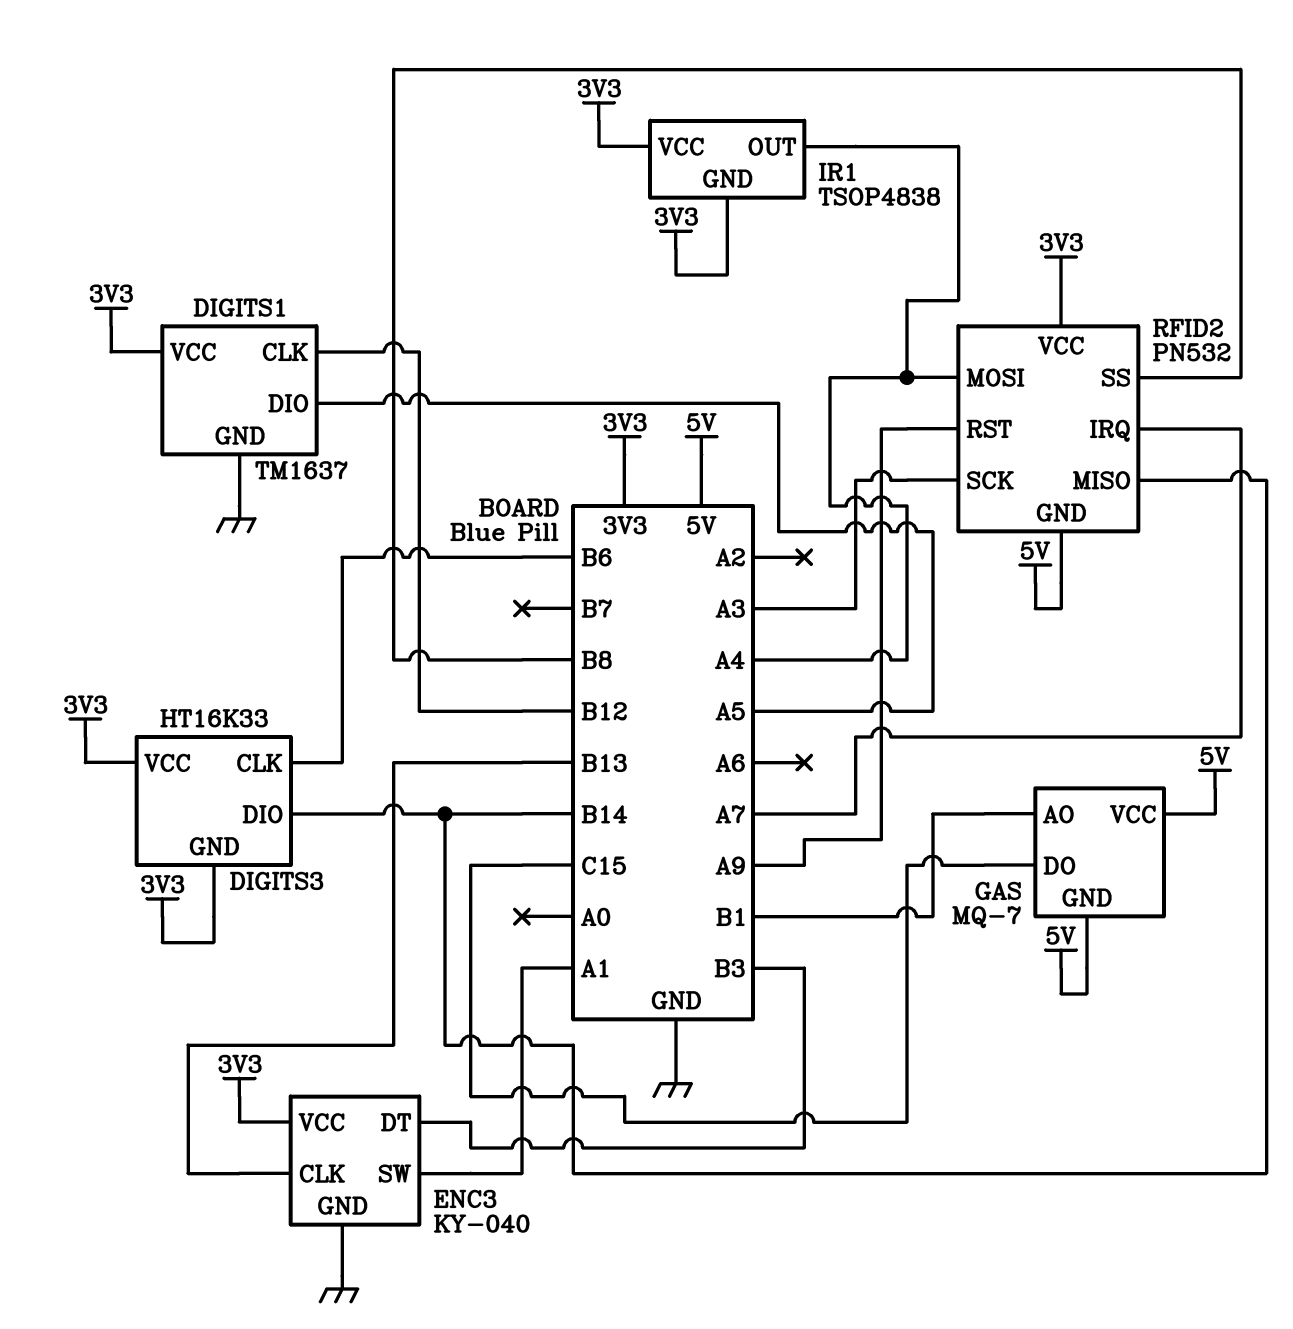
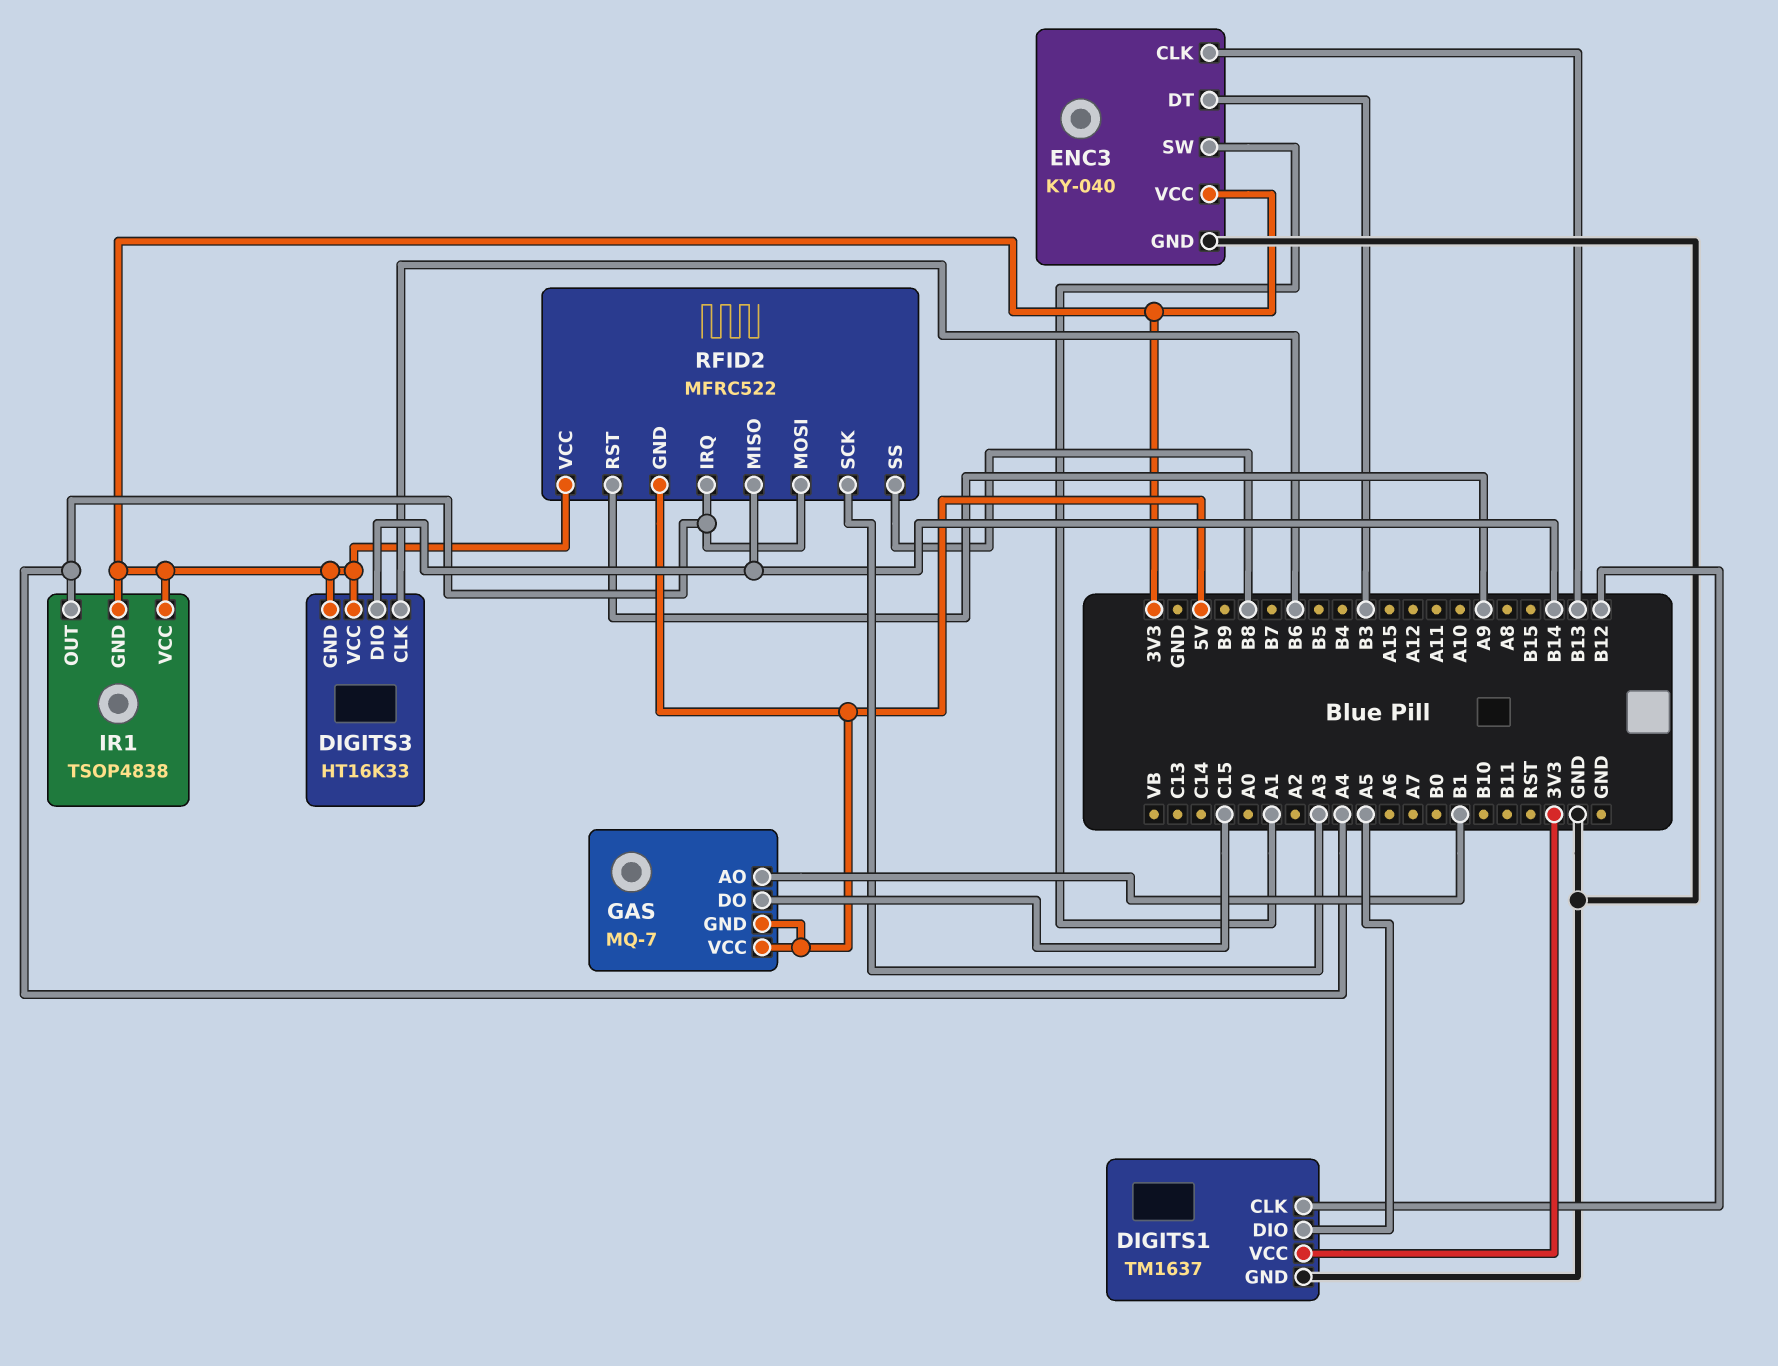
RFID2: PN532 -> MFRC522
RFID2 pin IRQ: A7 -> A4

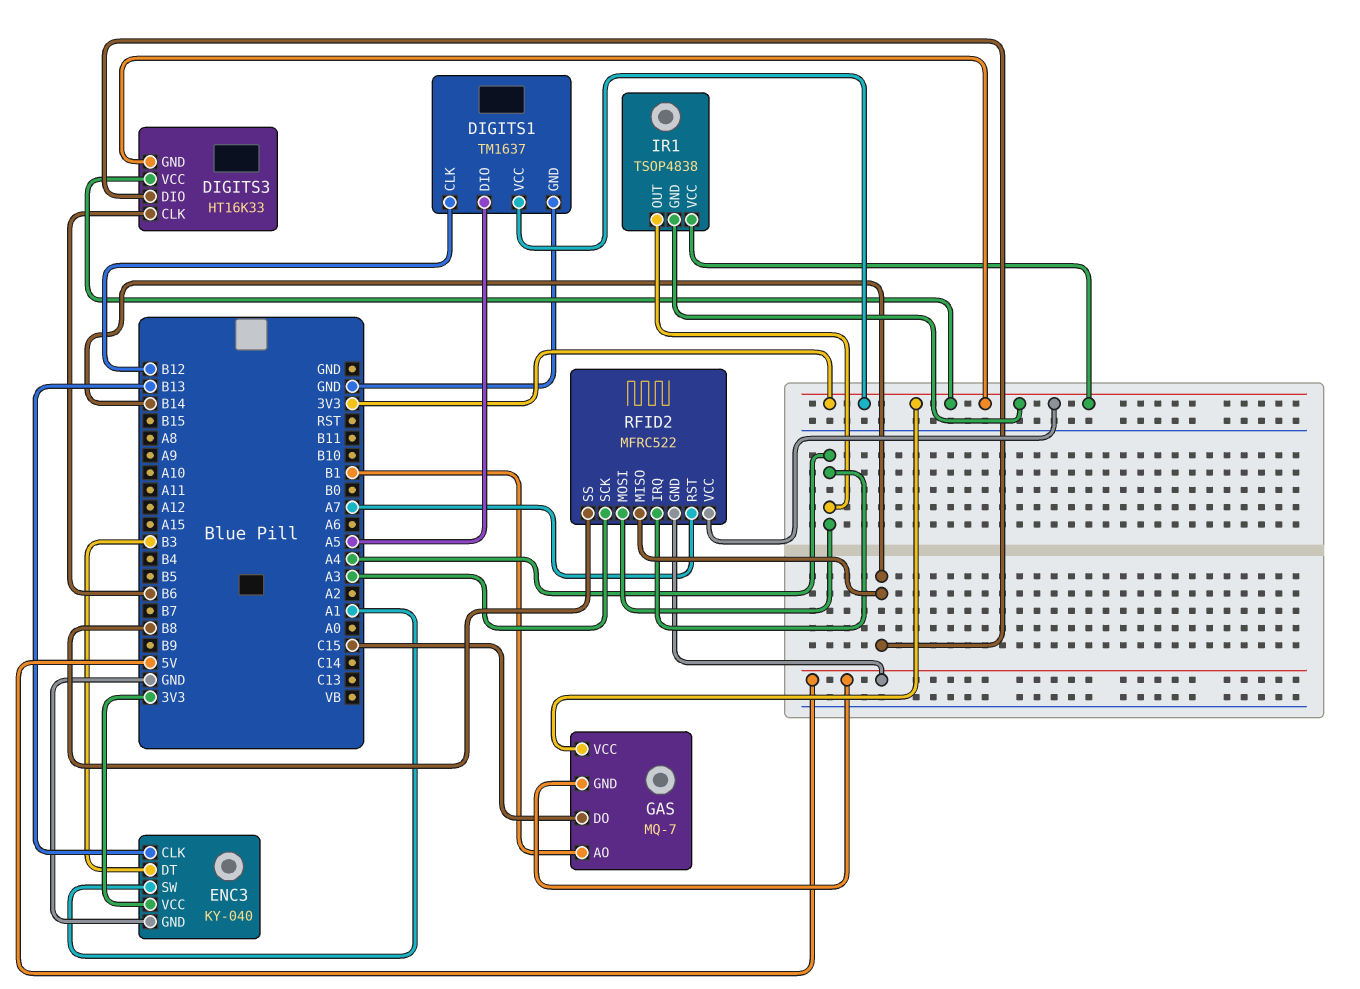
GAS pin VCC: 5V -> 3V3
RFID2 pin RST: A9 -> A7

